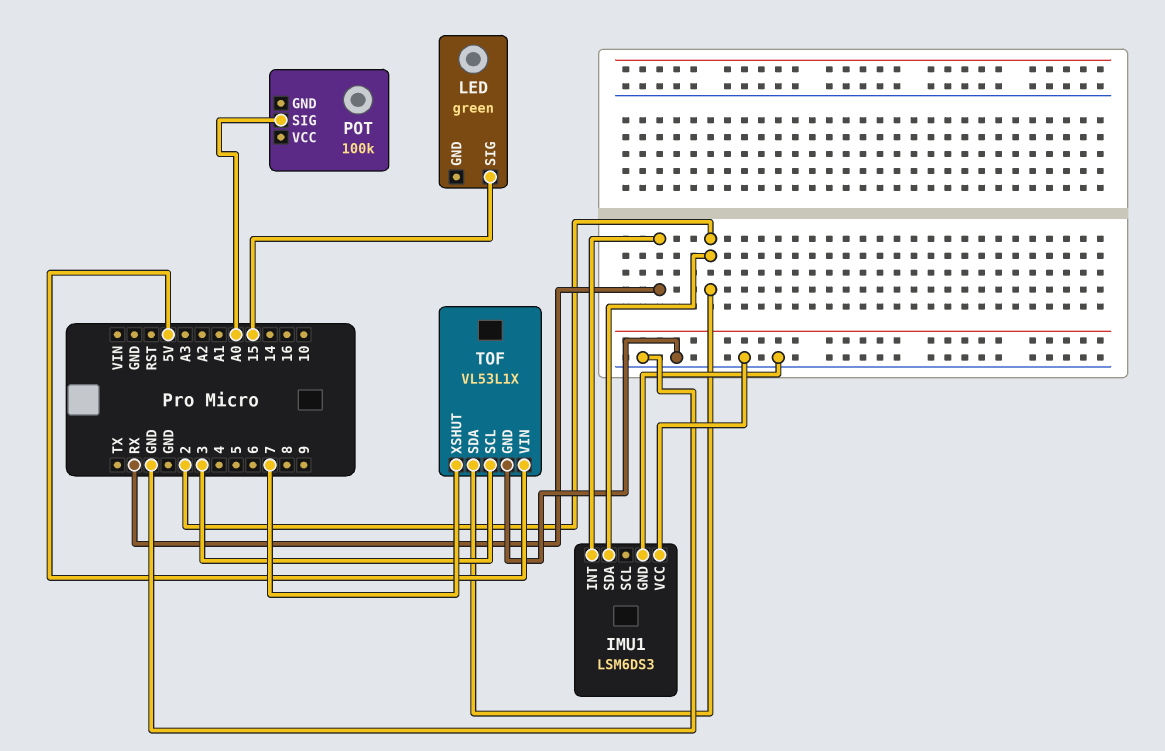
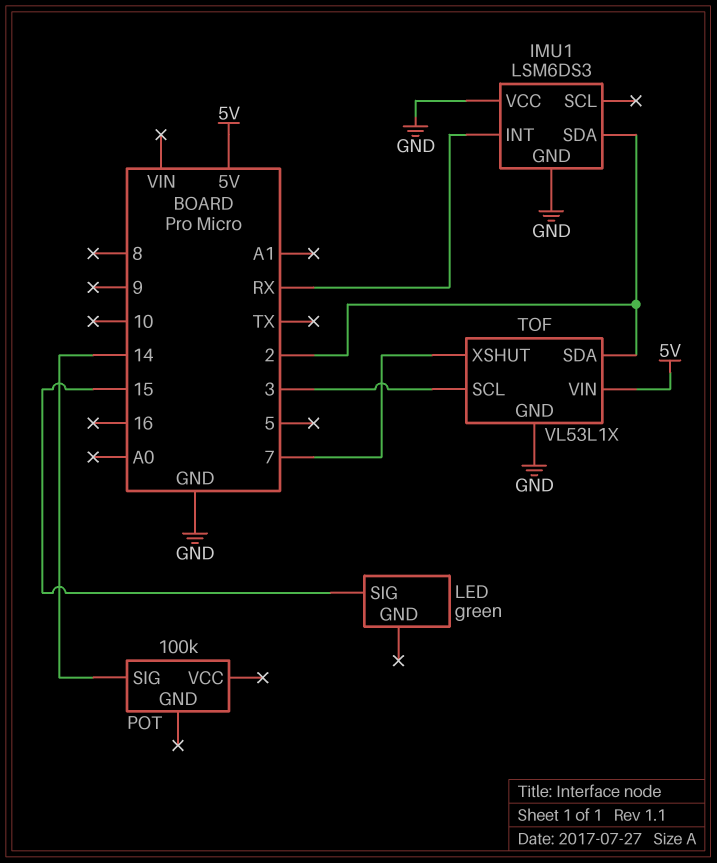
POT pin SIG: A0 -> 14

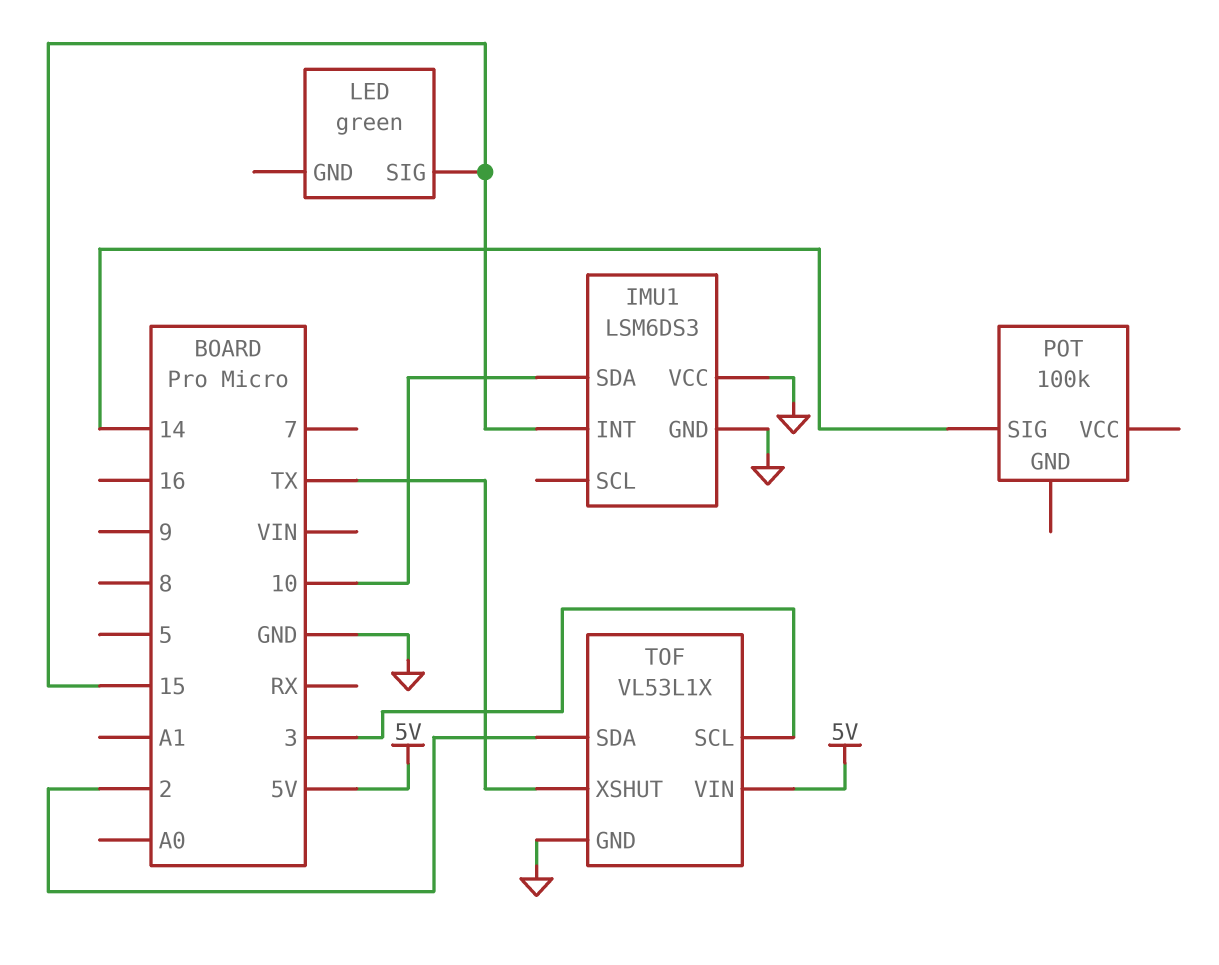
IMU1 pin INT: RX -> 15
IMU1 pin SDA: 2 -> 10
TOF pin XSHUT: 7 -> TX

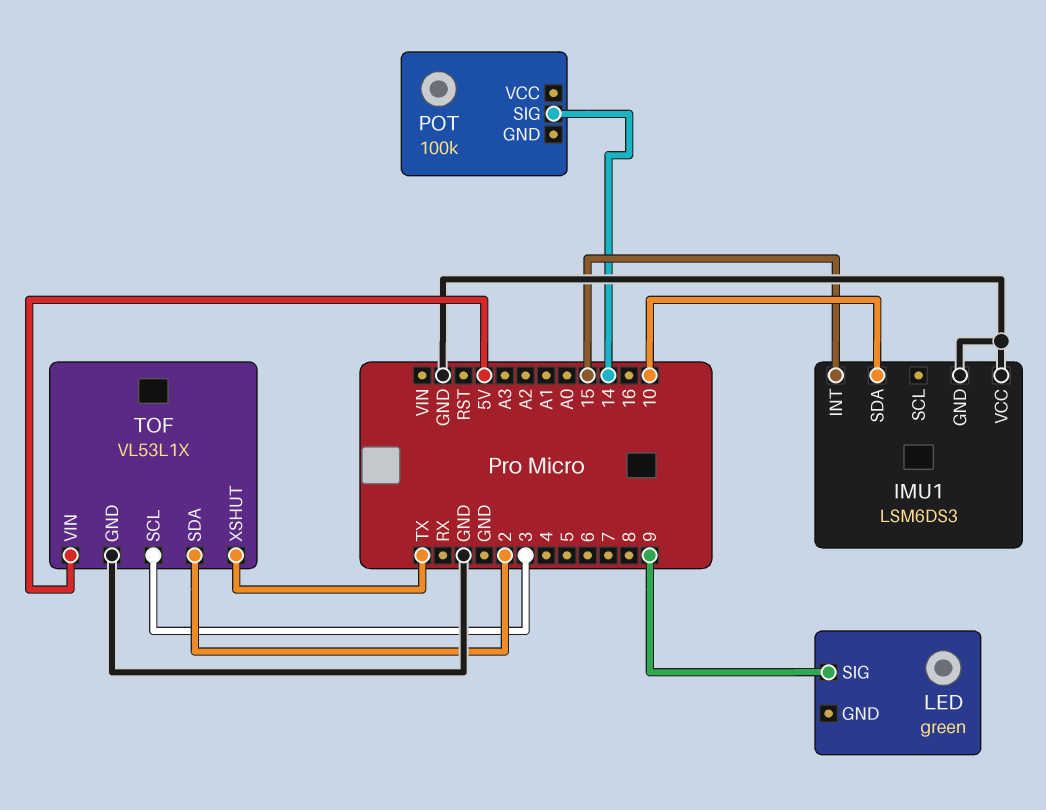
LED pin SIG: 15 -> 9

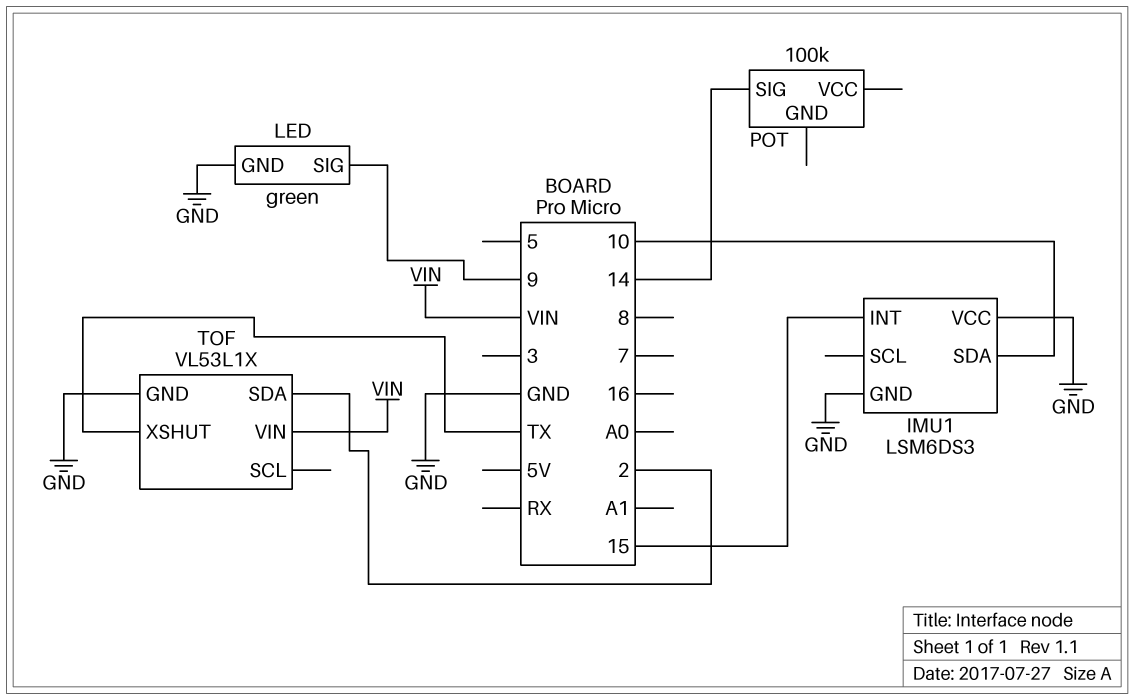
LED pin GND: none -> GND
TOF pin SCL: 3 -> none
TOF pin VIN: 5V -> VIN

